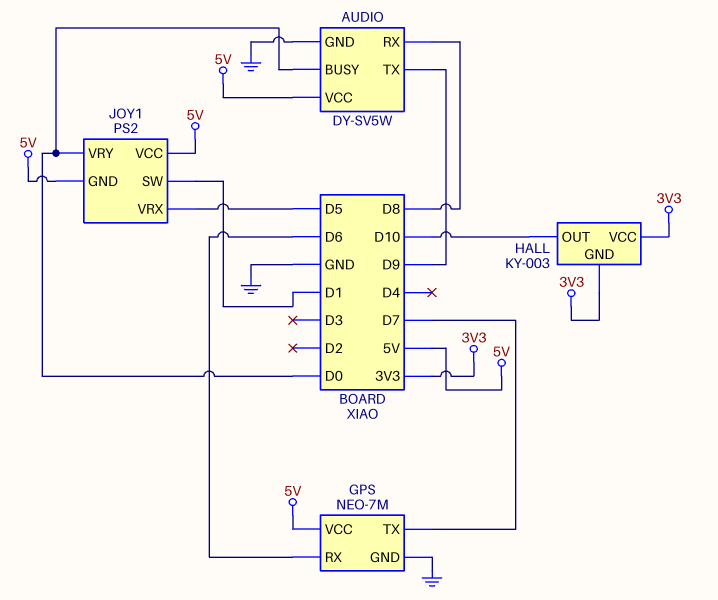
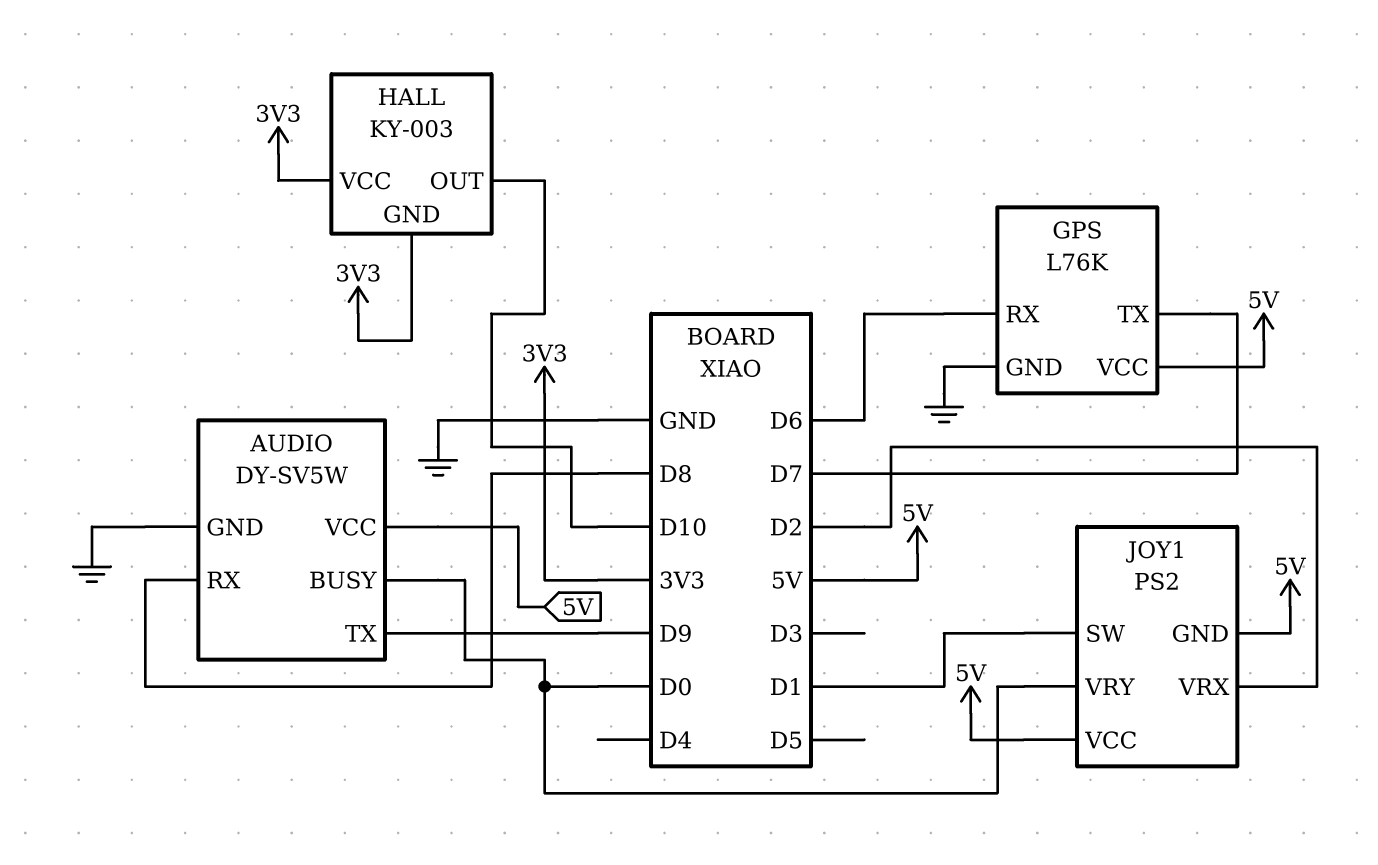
GPS: NEO-7M -> L76K
JOY1 pin VRX: D5 -> D2

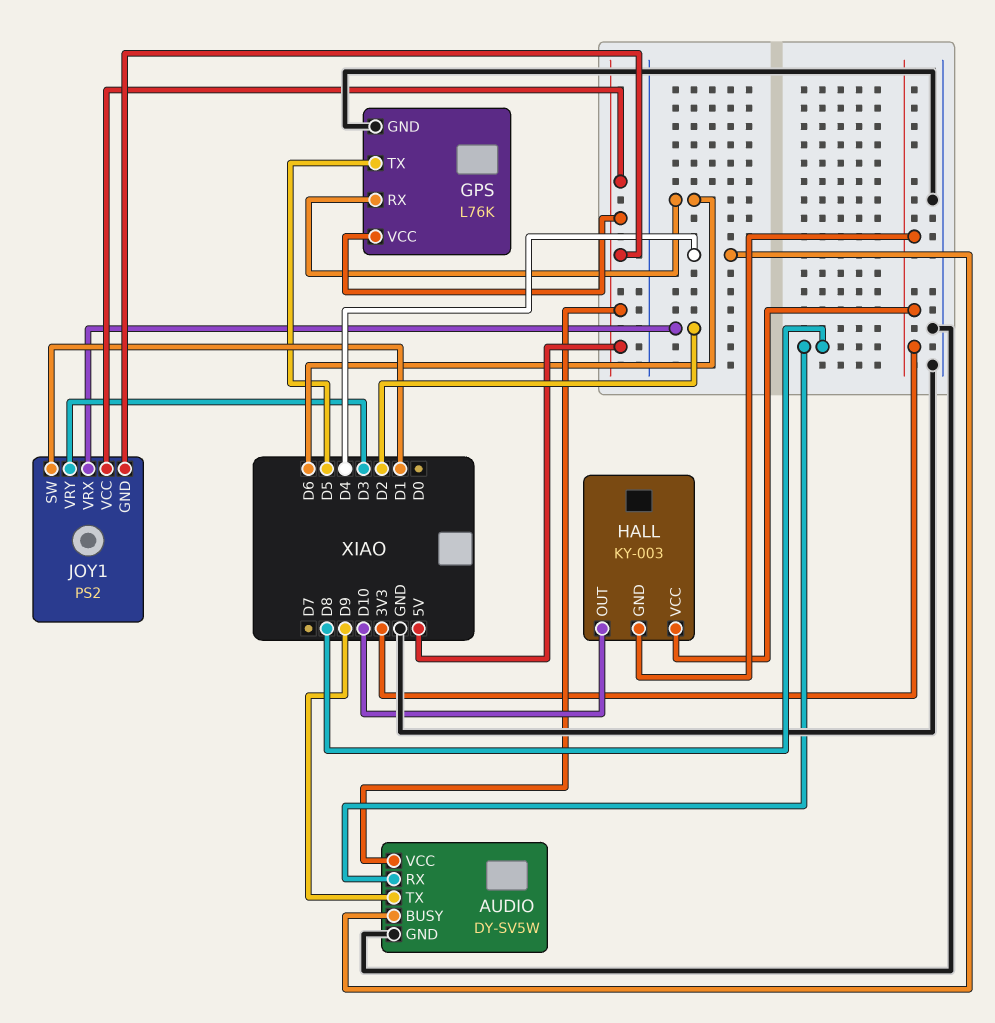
AUDIO pin BUSY: D0 -> D4
GPS pin TX: D7 -> D5
JOY1 pin VRY: D0 -> D3

